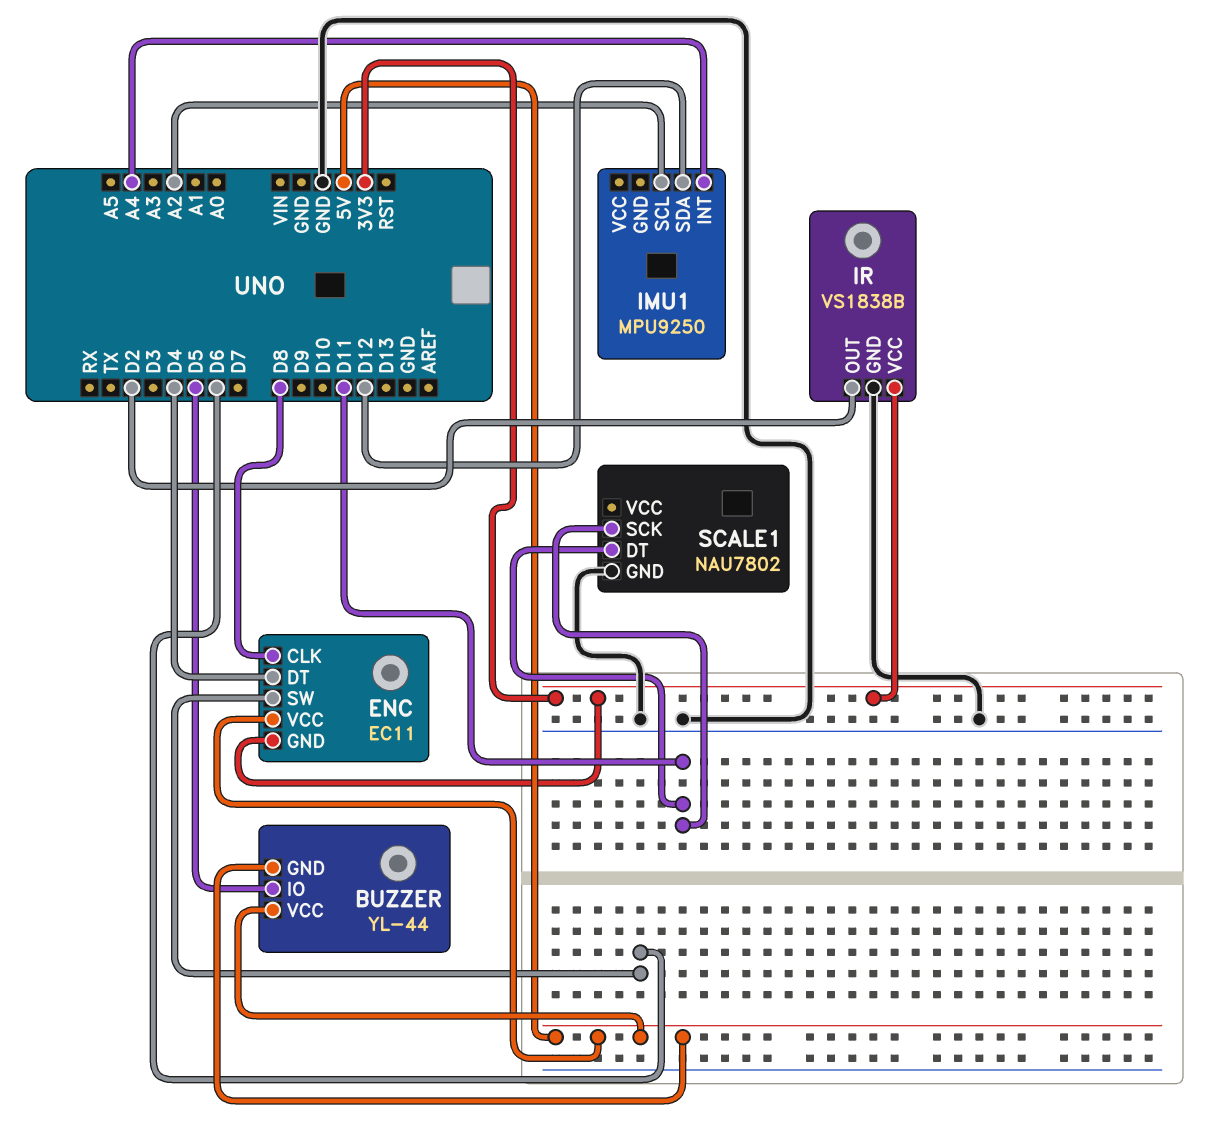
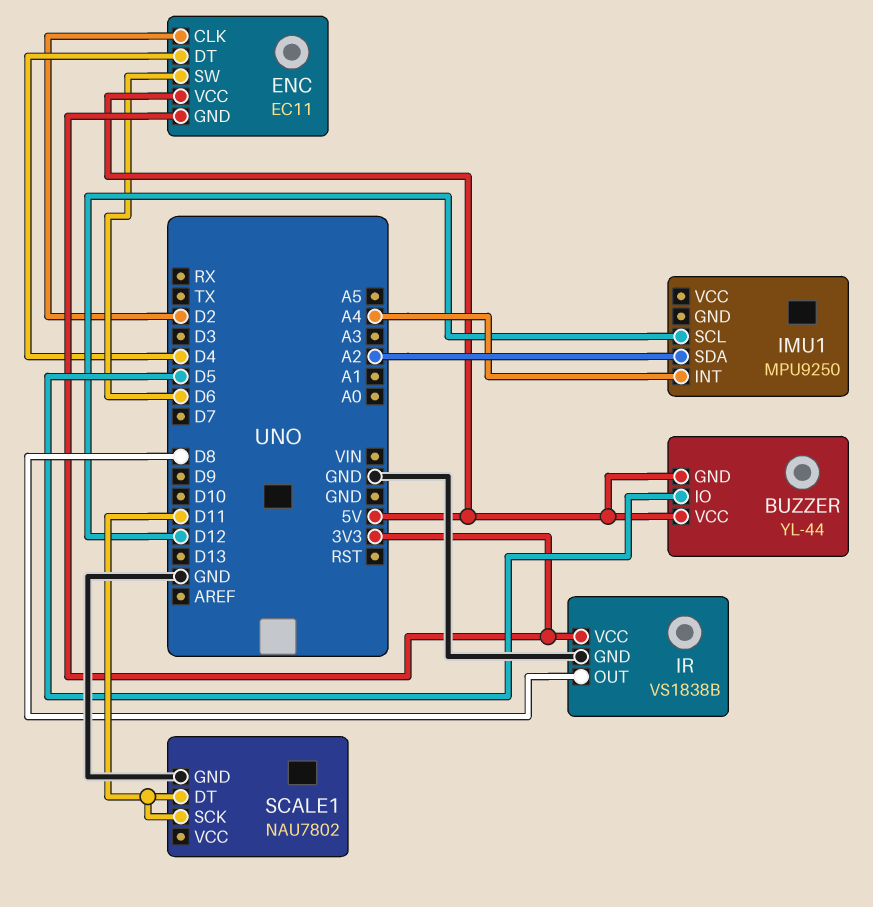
ENC pin CLK: D8 -> D2
IMU1 pin SCL: A2 -> D12
IMU1 pin SDA: D12 -> A2
IR pin OUT: D2 -> D8

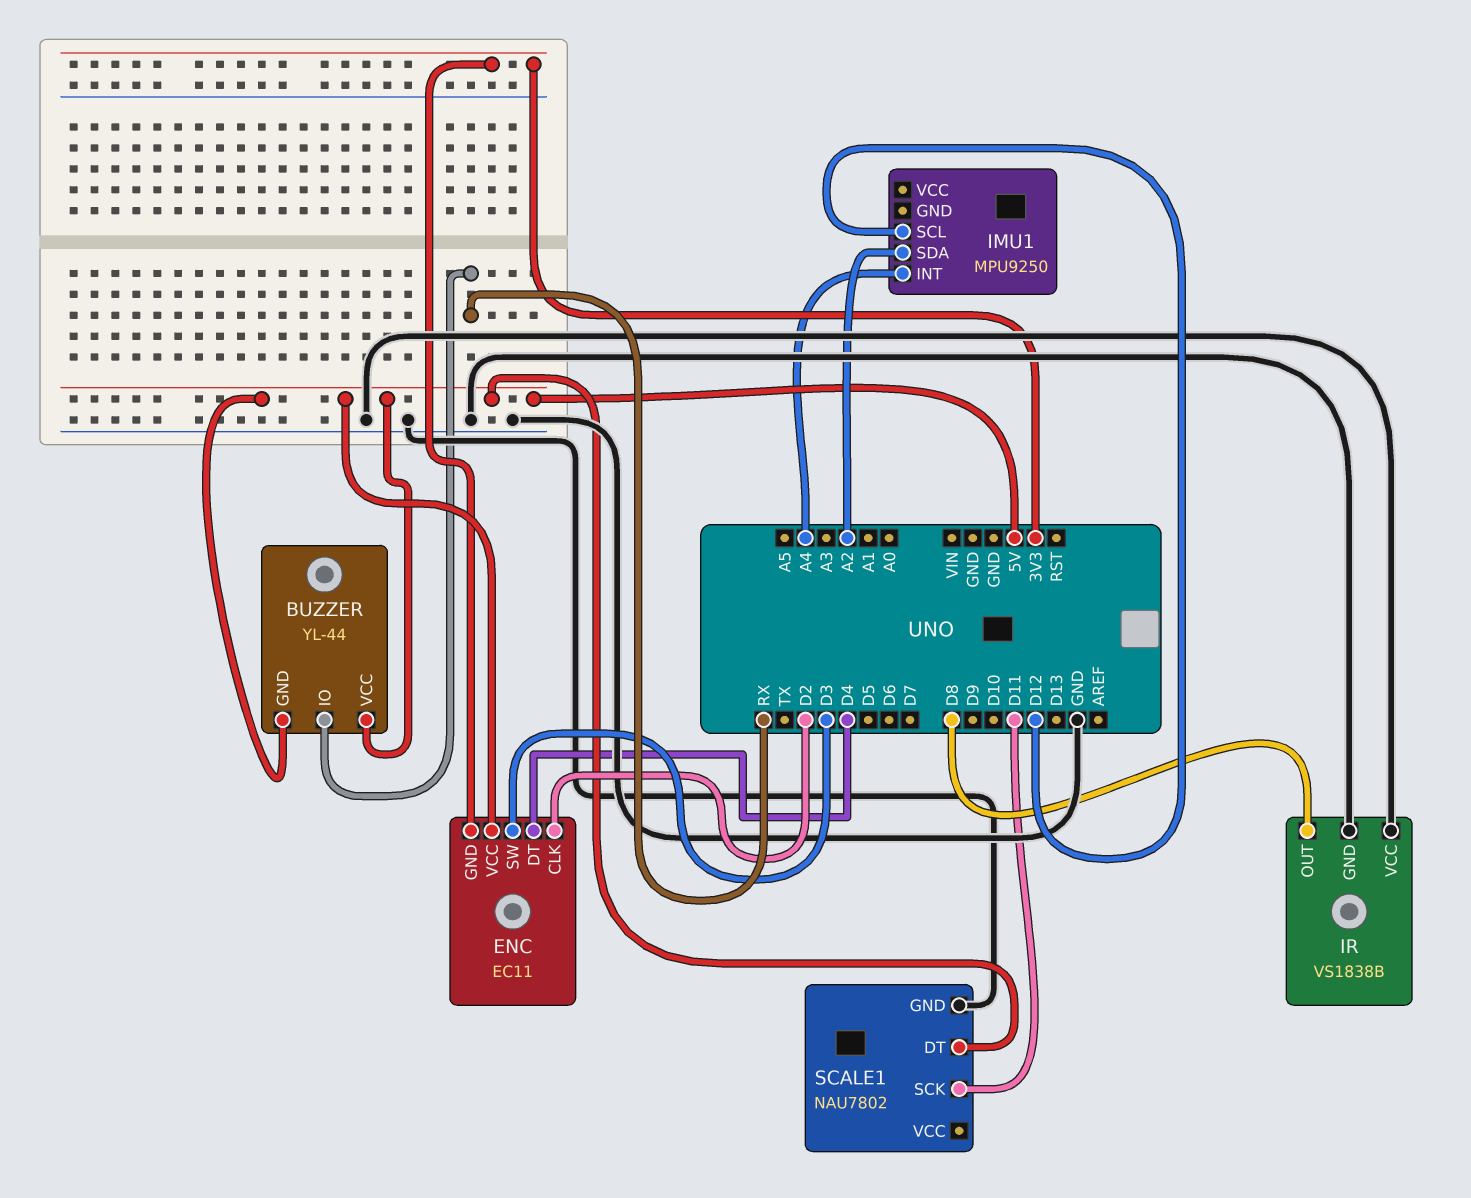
BUZZER pin IO: D5 -> RX
ENC pin SW: D6 -> D3
IR pin VCC: 3V3 -> GND
SCALE1 pin DT: D11 -> 5V

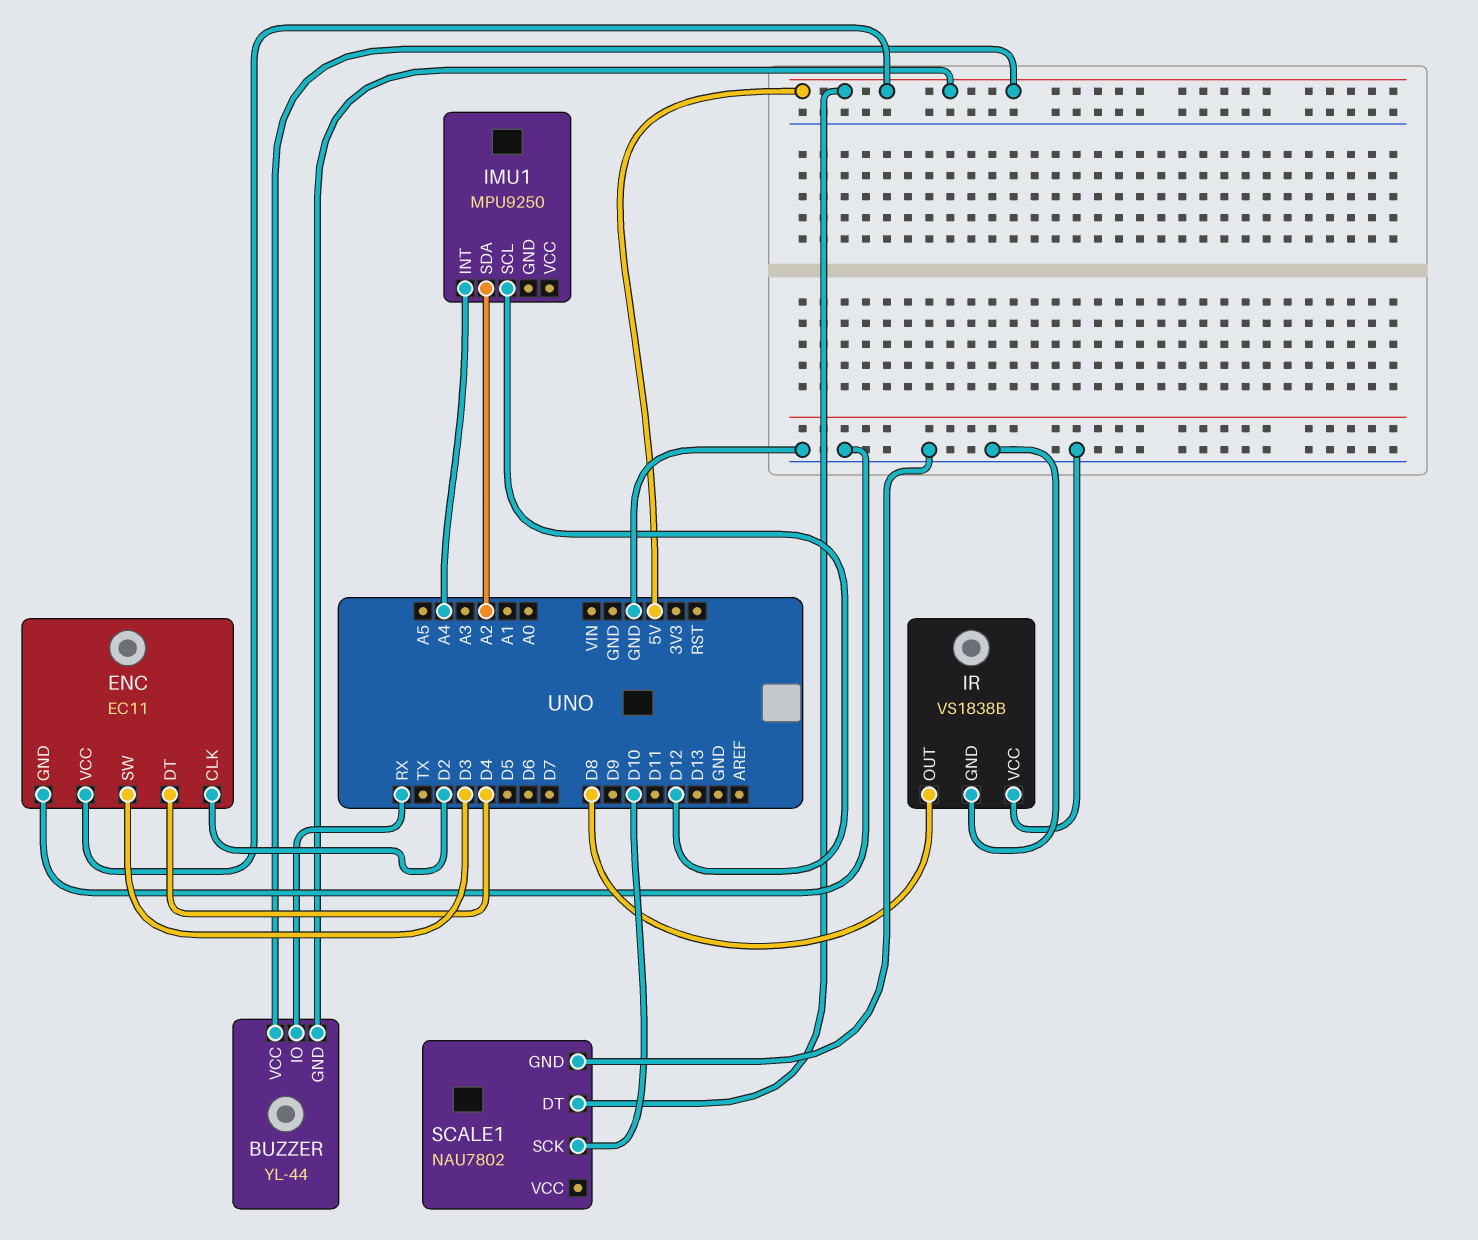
ENC pin GND: 3V3 -> GND
SCALE1 pin SCK: D11 -> D10

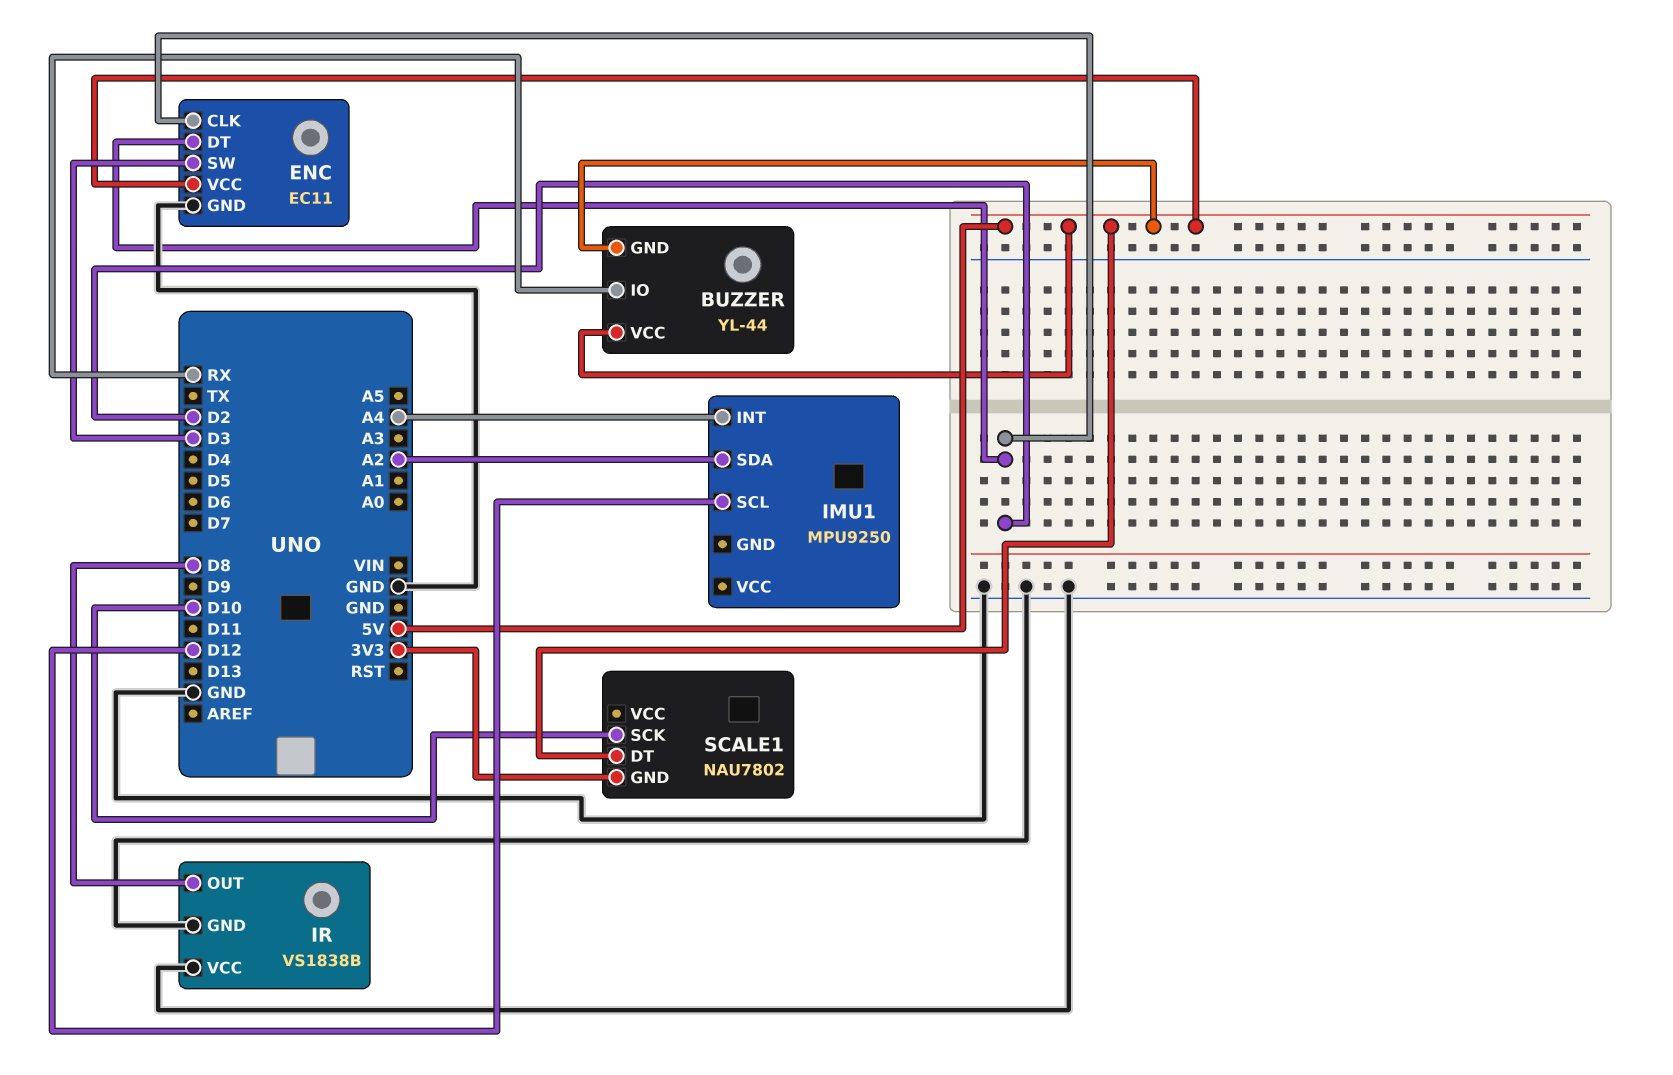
ENC pin DT: D4 -> D2
SCALE1 pin GND: GND -> 3V3

